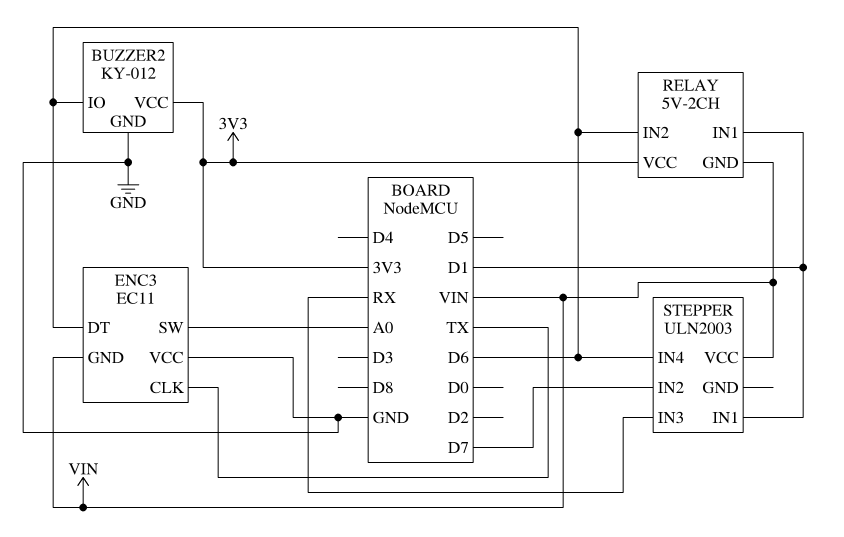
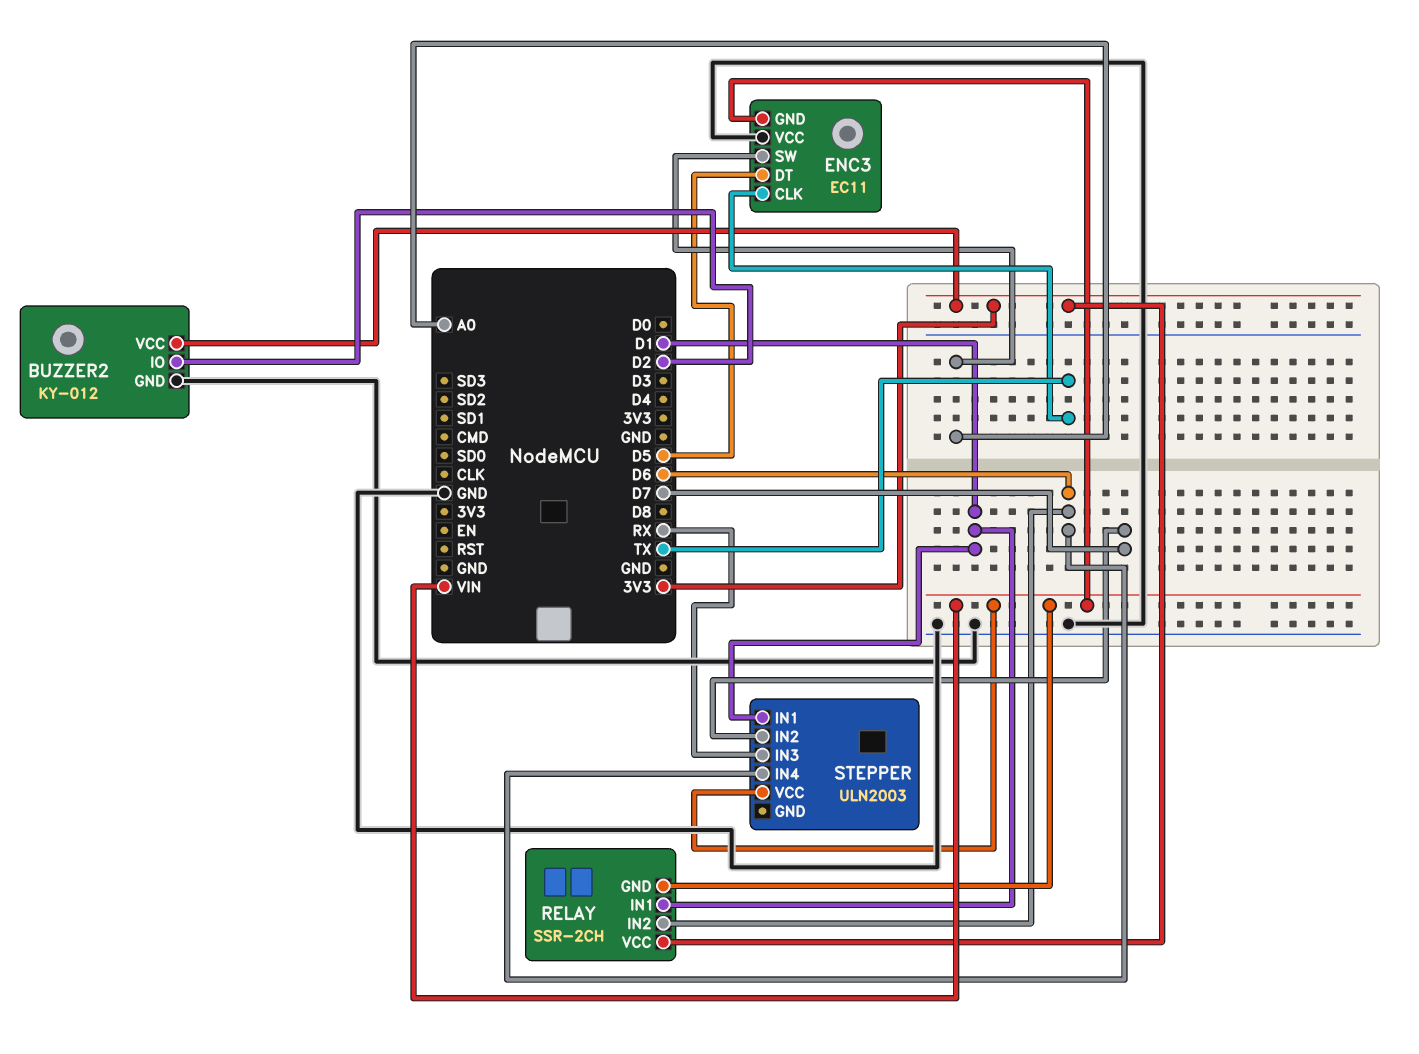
BUZZER2 pin IO: D6 -> D2
ENC3 pin DT: D6 -> D5
RELAY: 5V-2CH -> SSR-2CH

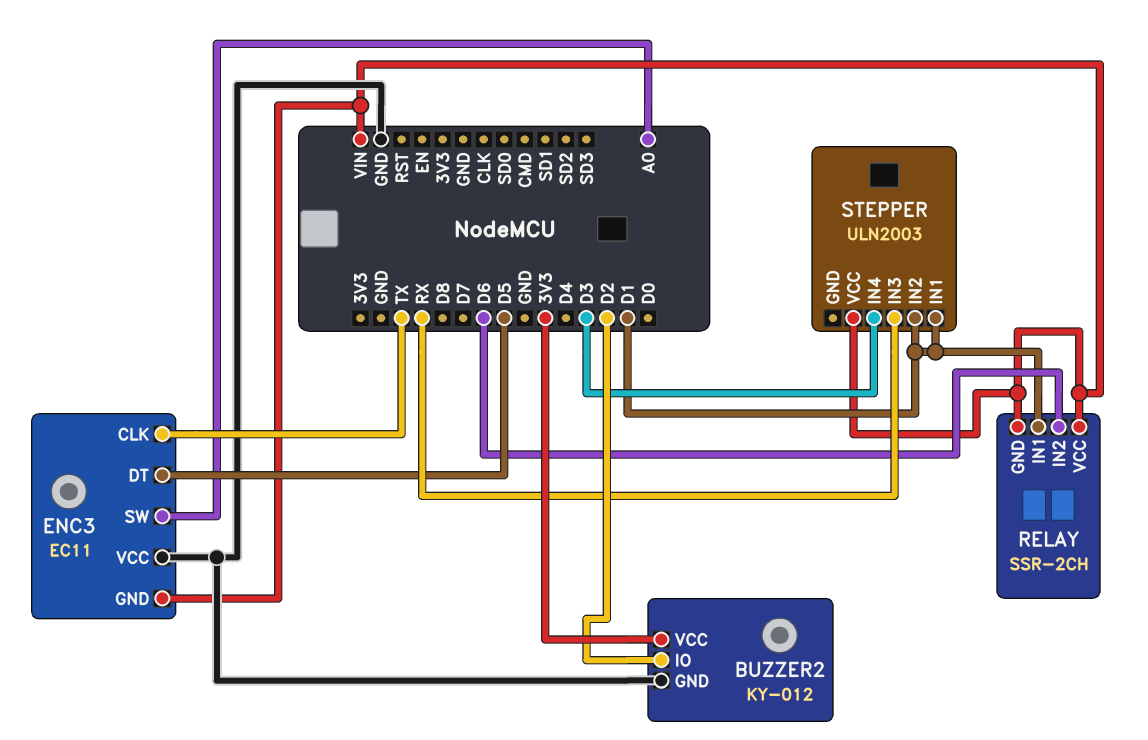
RELAY pin VCC: 3V3 -> VIN
STEPPER pin IN2: D7 -> D1
STEPPER pin IN4: D6 -> D3

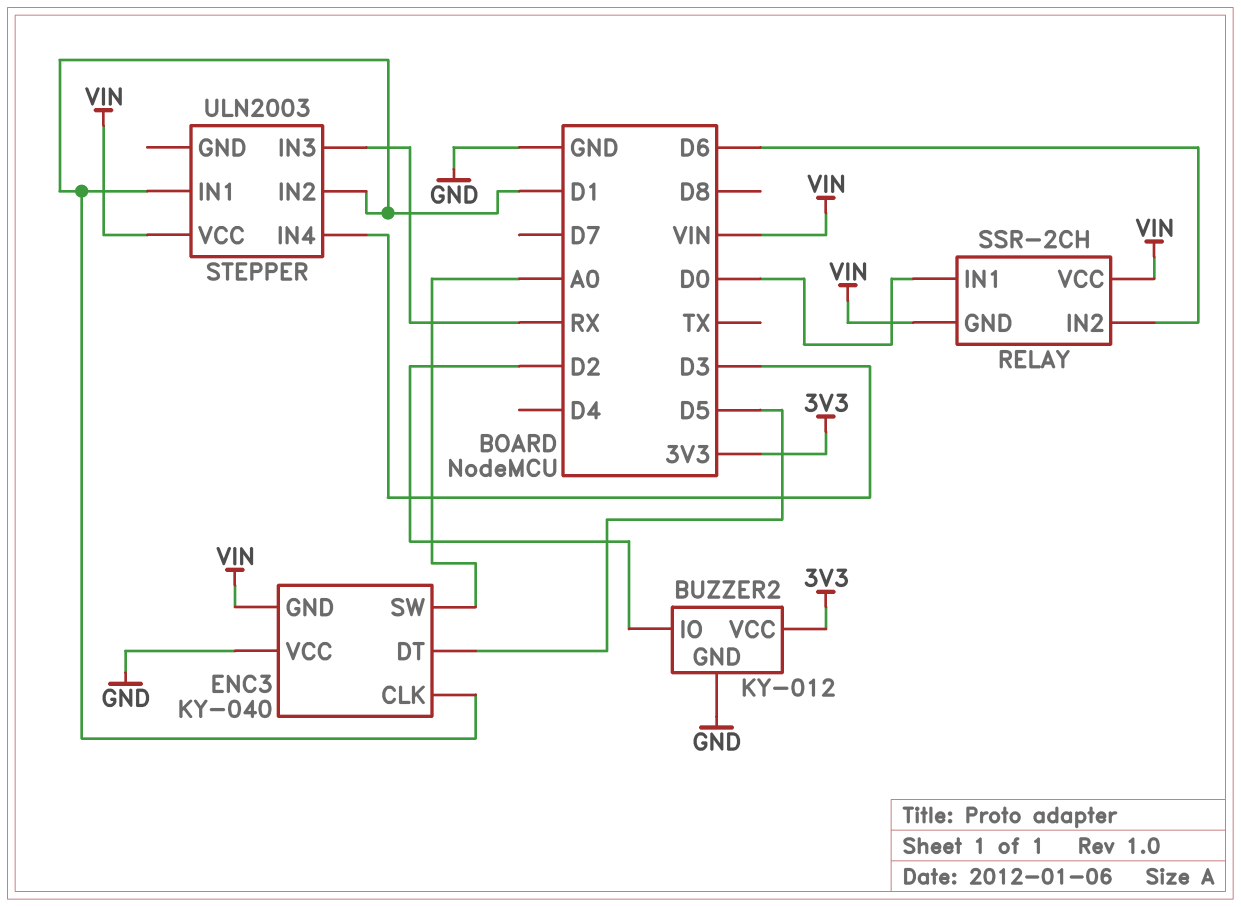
ENC3: EC11 -> KY-040
ENC3 pin CLK: TX -> D1
RELAY pin IN1: D1 -> D0

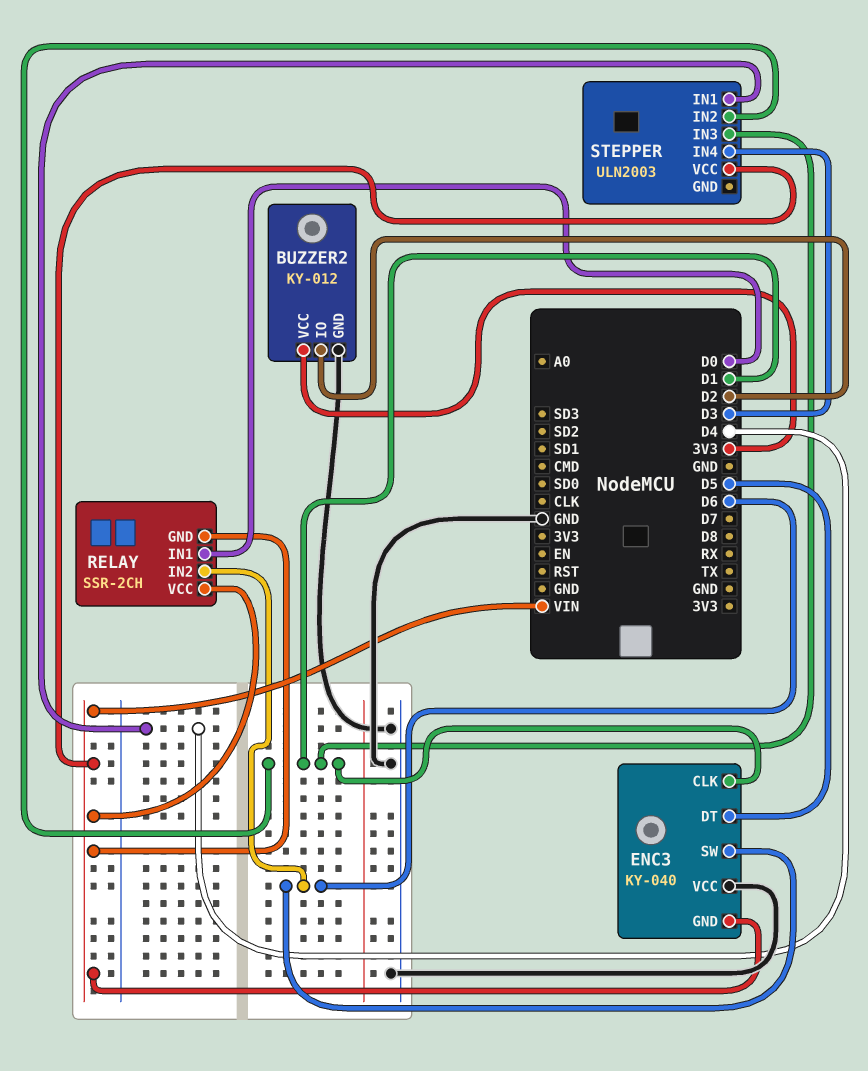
ENC3 pin SW: A0 -> D6
STEPPER pin IN1: D1 -> D4
STEPPER pin IN3: RX -> D1

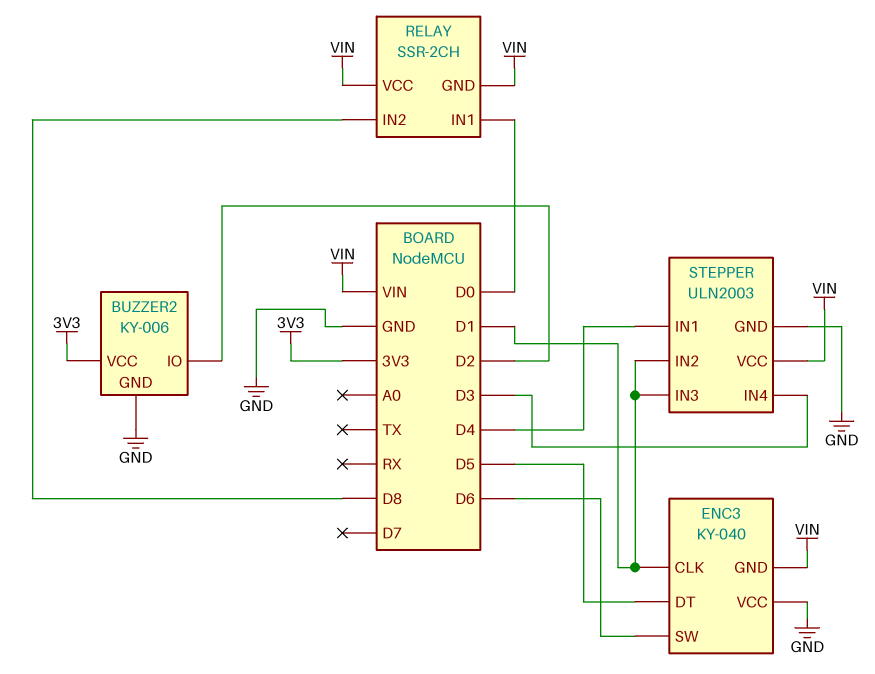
BUZZER2: KY-012 -> KY-006
RELAY pin IN2: D6 -> D8
STEPPER pin GND: none -> GND

